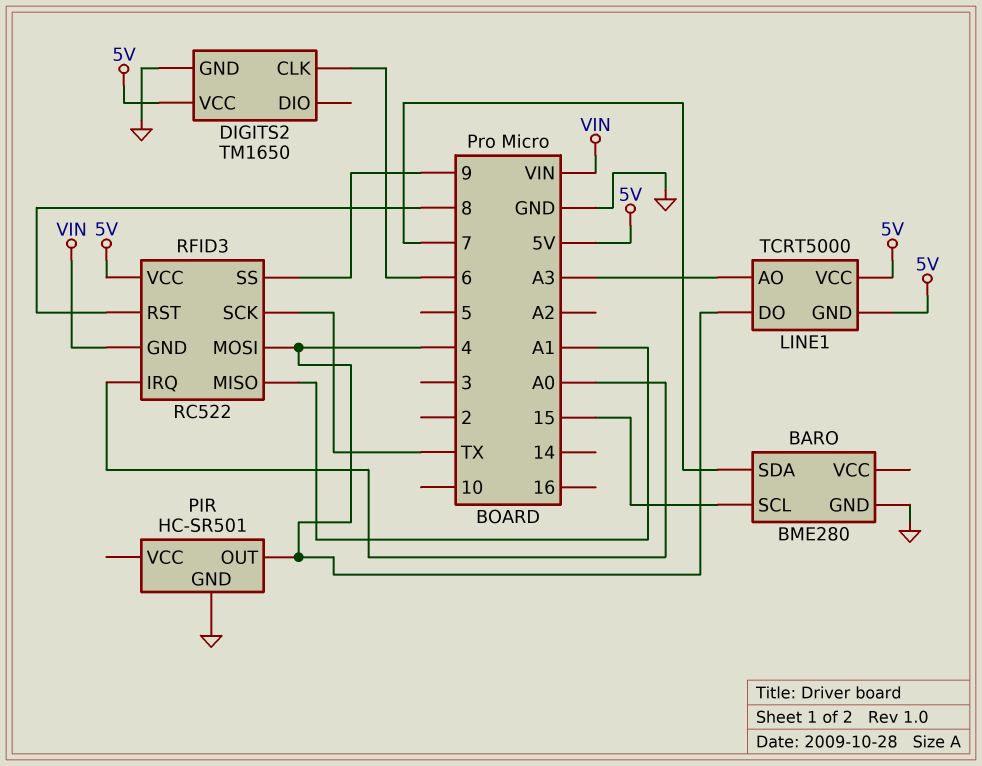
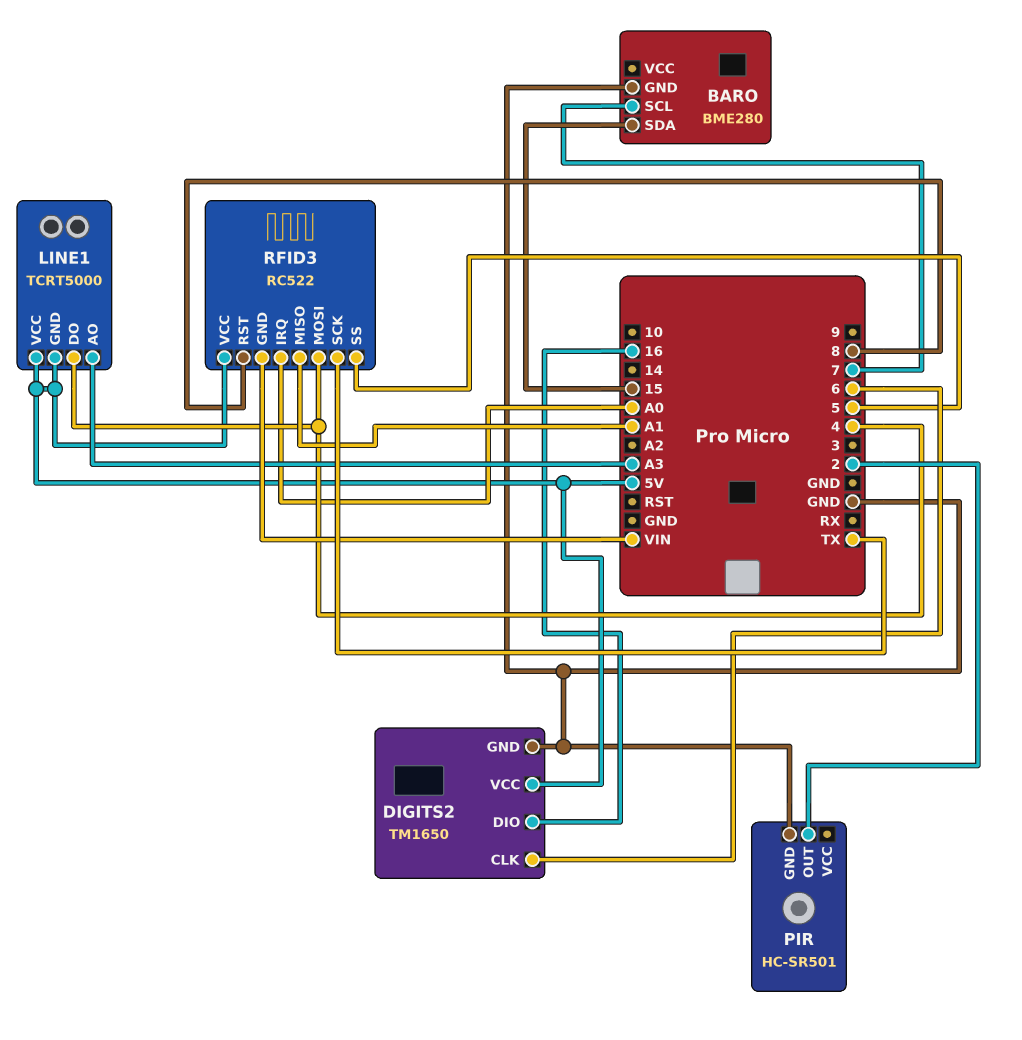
BARO pin SCL: 15 -> 7
BARO pin SDA: 7 -> 15
DIGITS2 pin DIO: none -> 16
PIR pin OUT: 4 -> 2
RFID3 pin SS: 9 -> 5

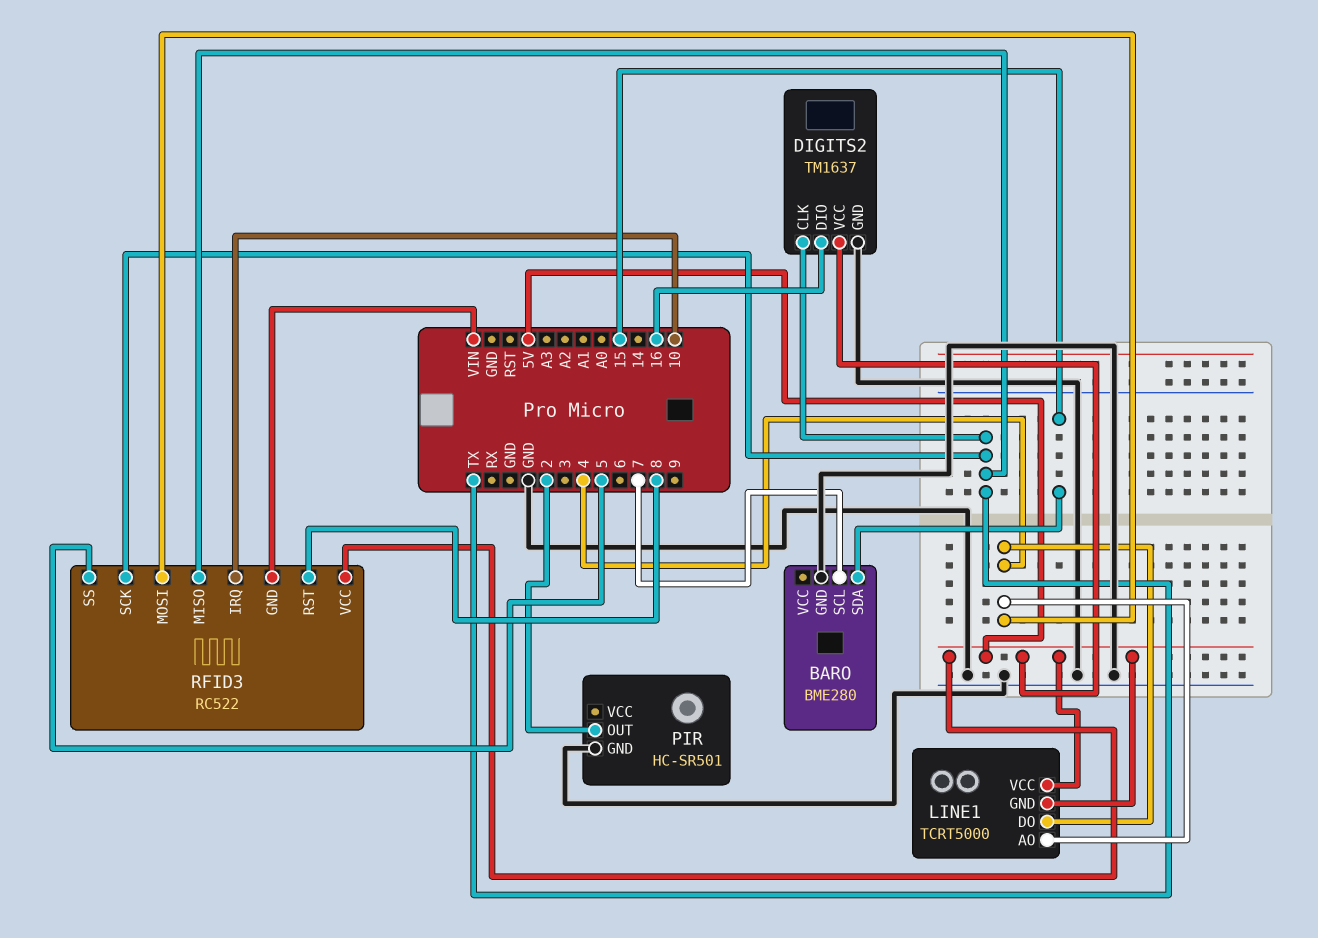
DIGITS2: TM1650 -> TM1637
DIGITS2 pin CLK: 6 -> TX
LINE1 pin AO: A3 -> 4
RFID3 pin IRQ: A0 -> 10
RFID3 pin MISO: A1 -> TX

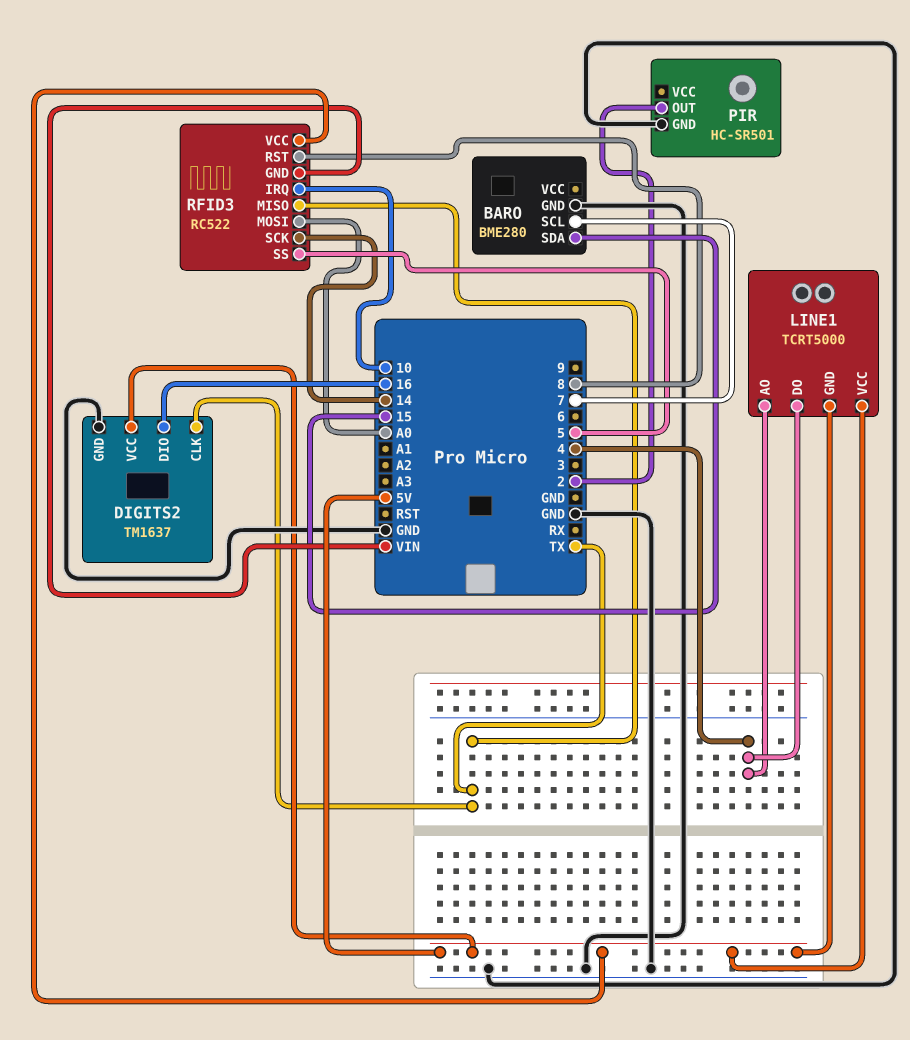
RFID3 pin MOSI: 4 -> A0
RFID3 pin SCK: TX -> 14

